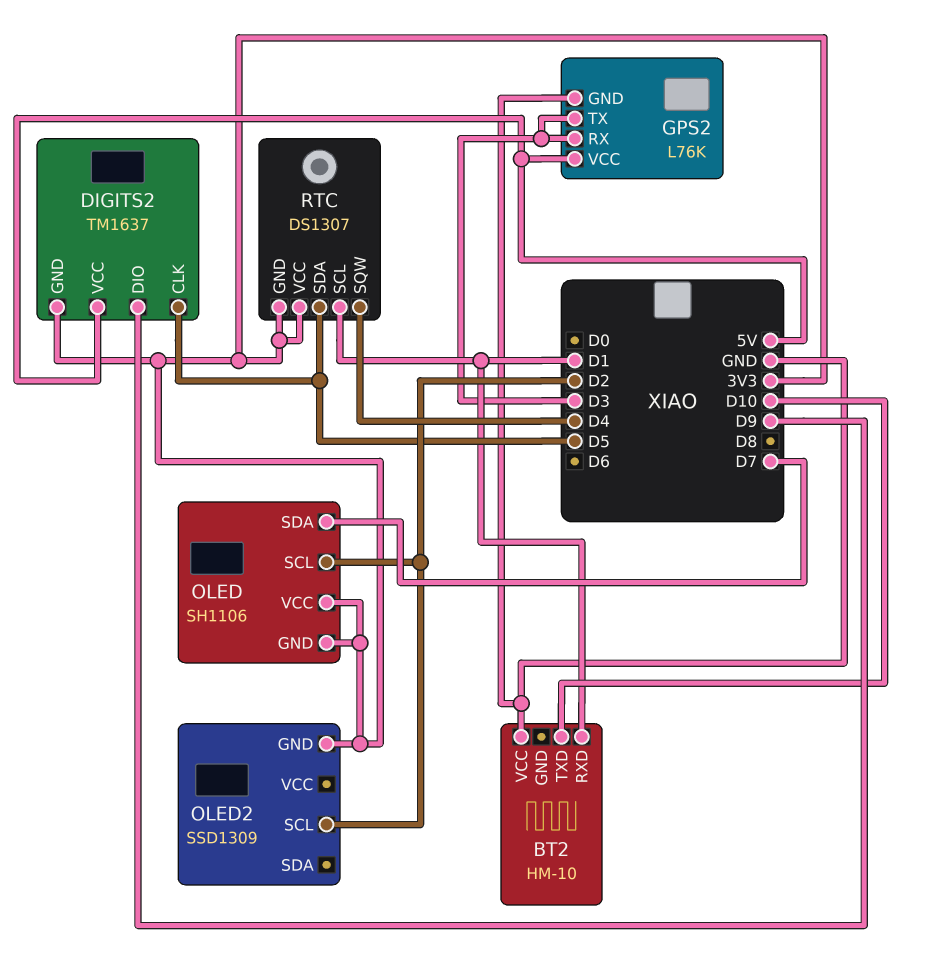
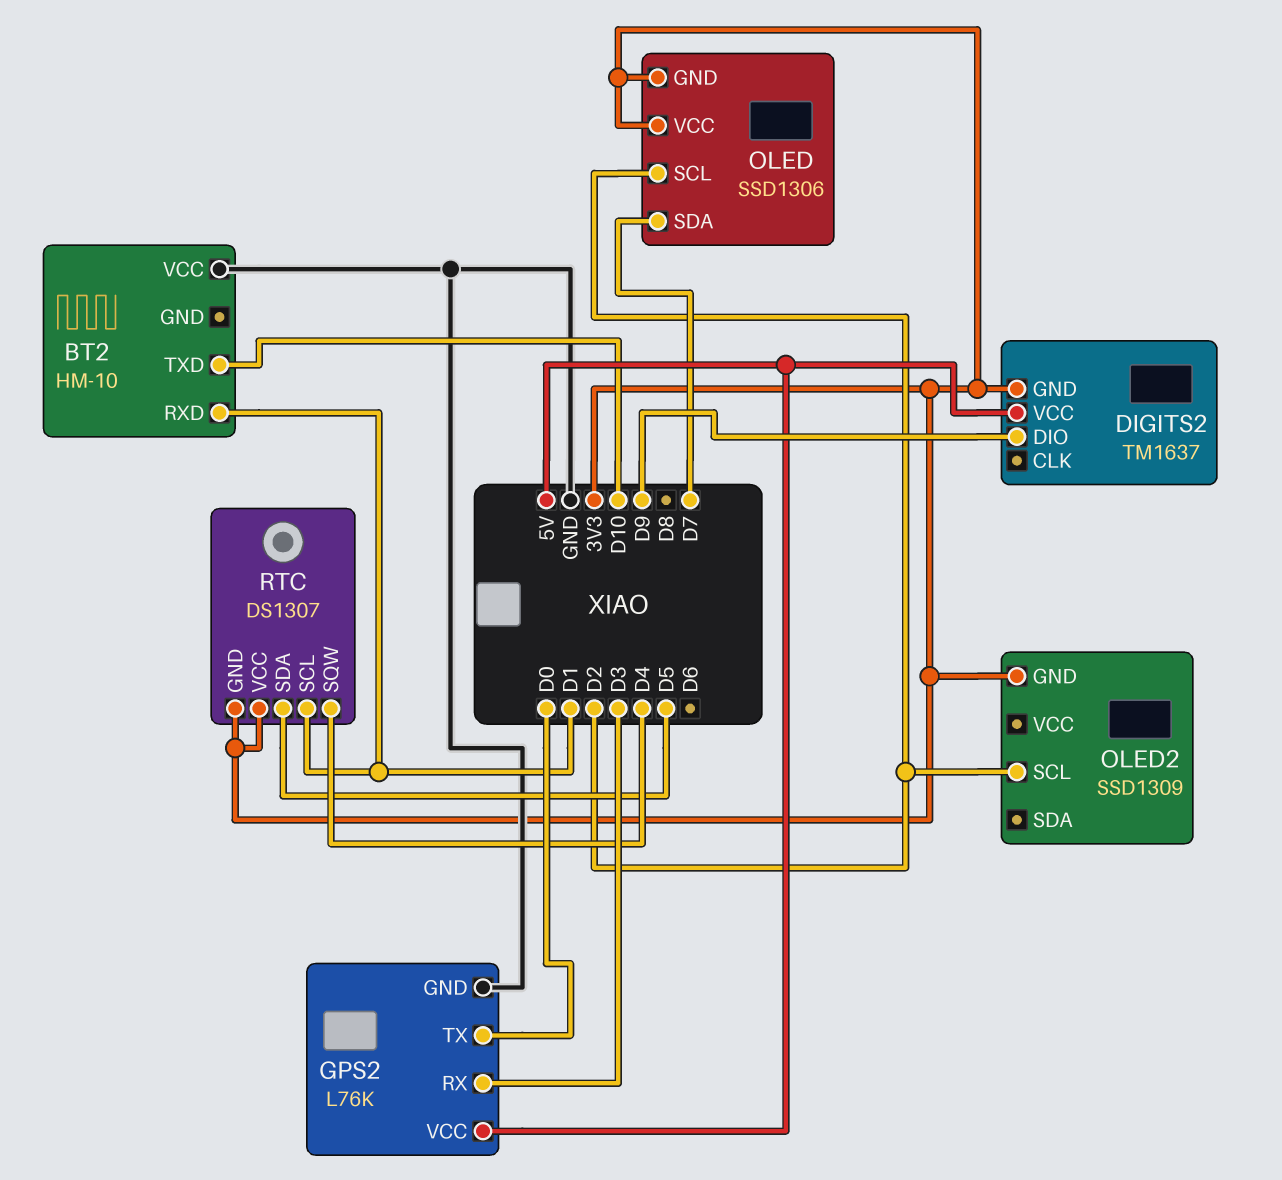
DIGITS2 pin CLK: D5 -> none
GPS2 pin TX: D3 -> D0
OLED: SH1106 -> SSD1306

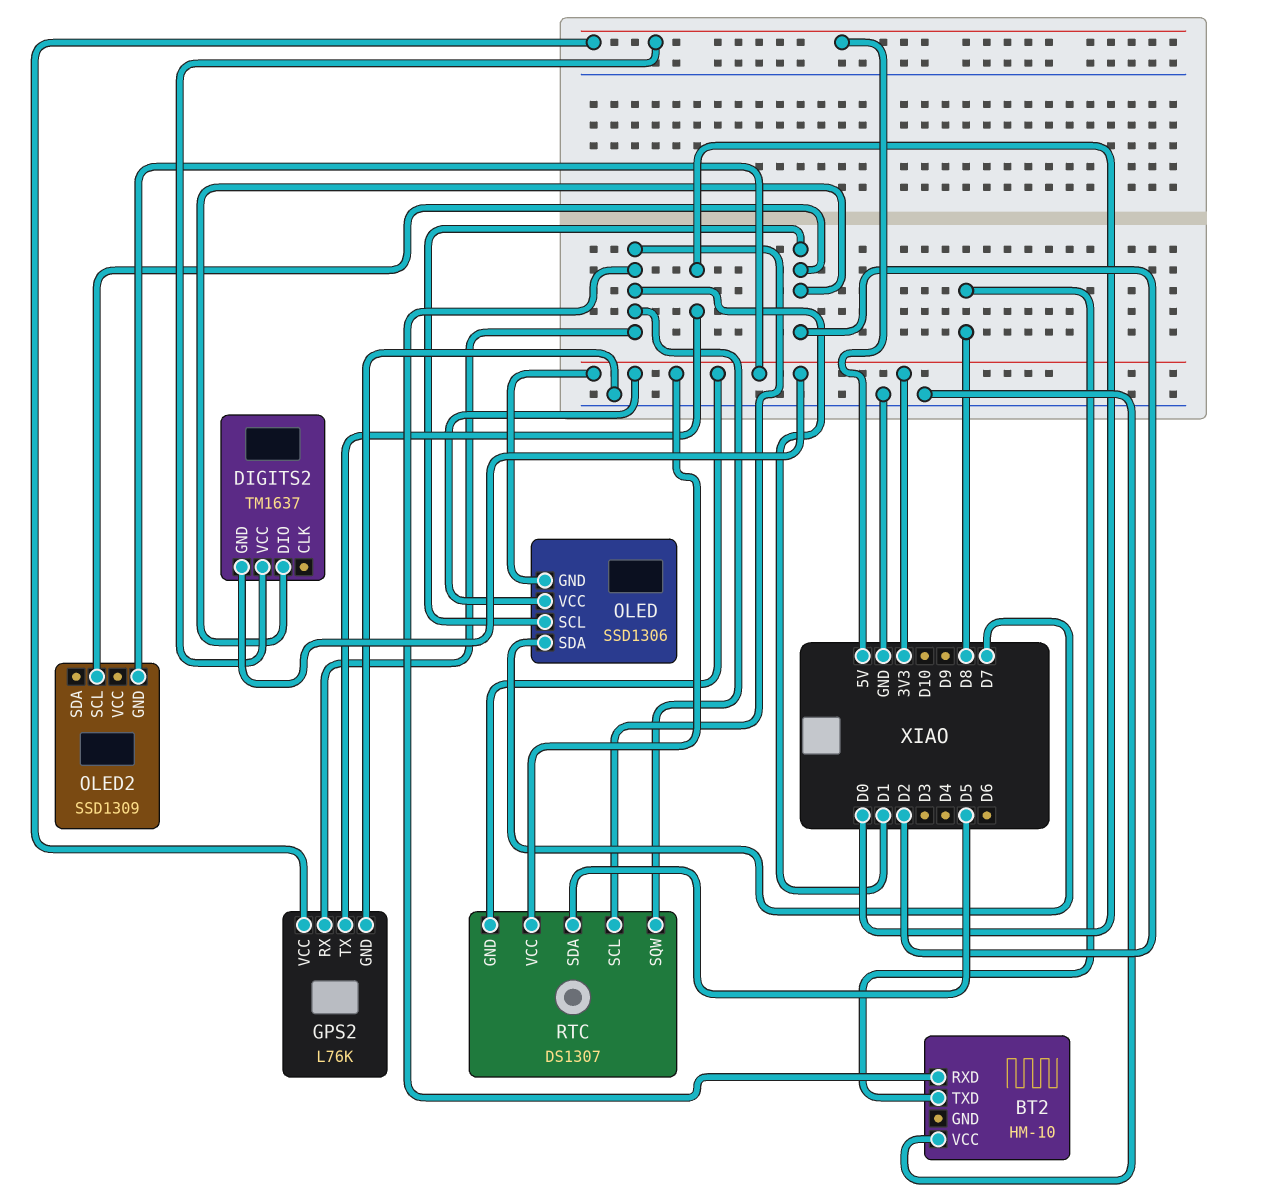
BT2 pin TXD: D10 -> D8
DIGITS2 pin DIO: D9 -> D2
GPS2 pin RX: D3 -> D1
RTC pin SQW: D4 -> D1

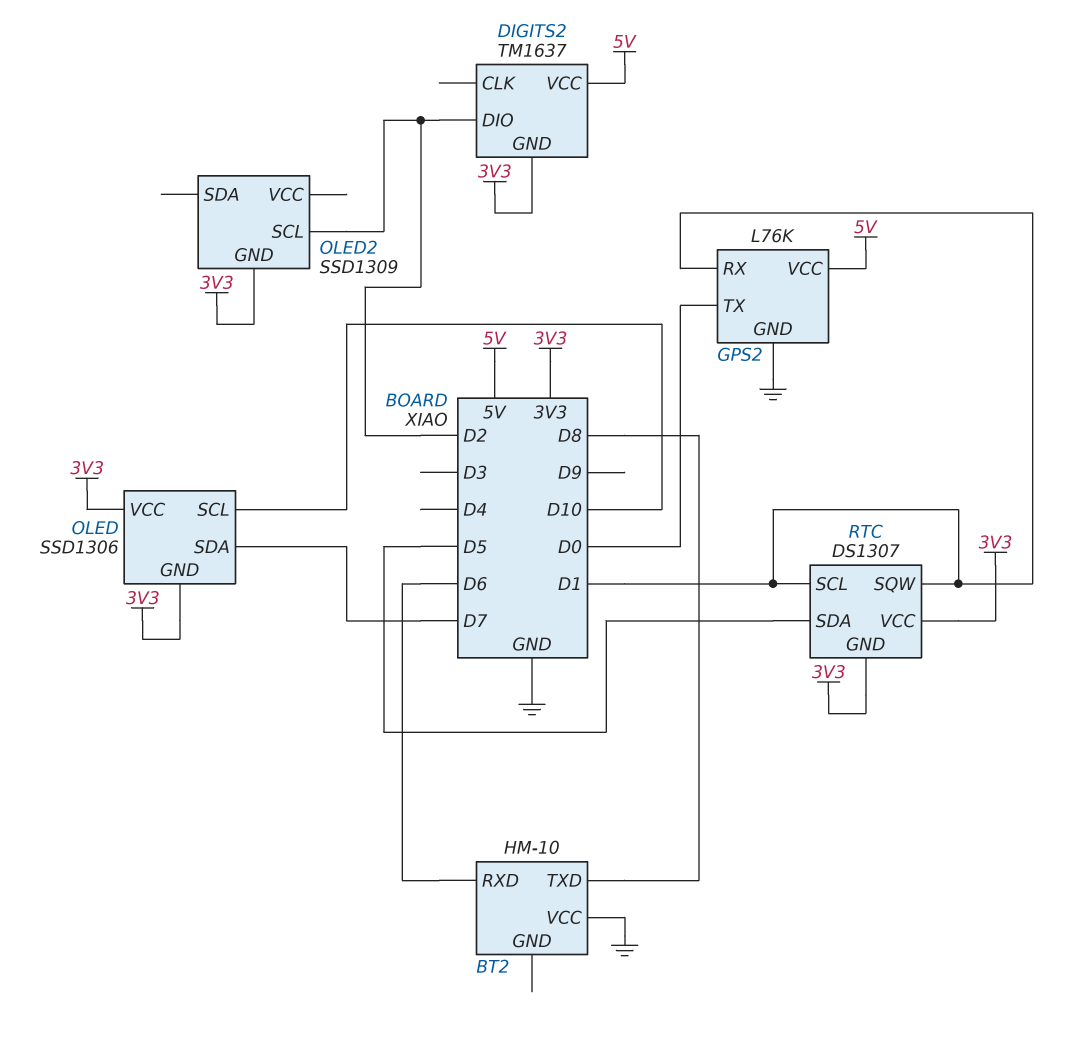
BT2 pin RXD: D1 -> D6
OLED pin SCL: D2 -> D10

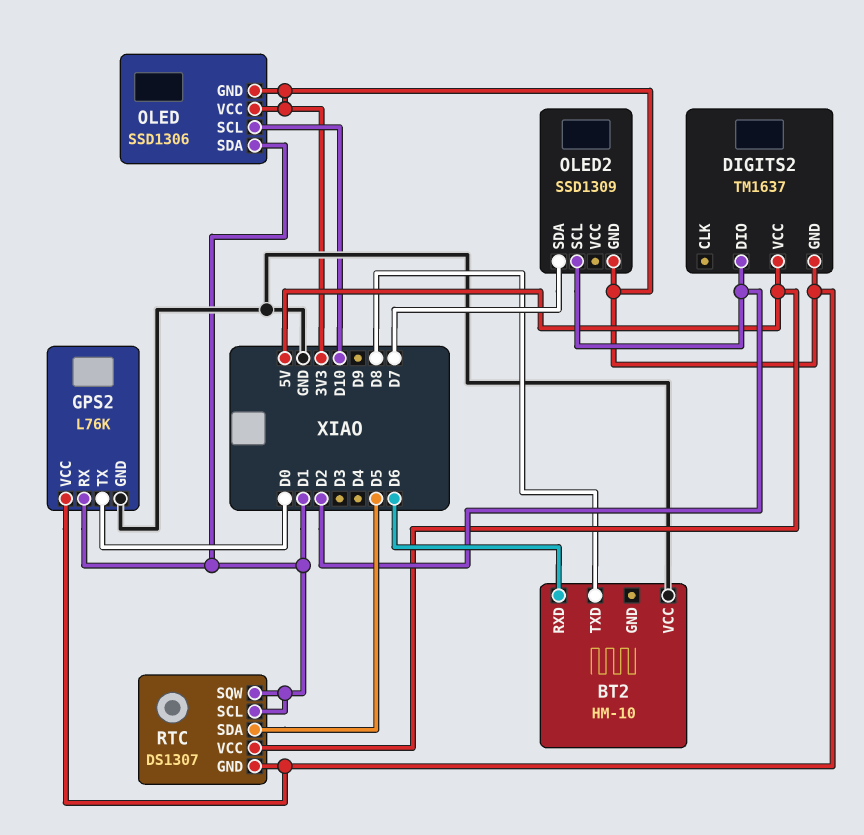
GPS2 pin VCC: 5V -> 3V3
OLED pin SDA: D7 -> D1
OLED2 pin SDA: none -> D7
RTC pin VCC: 3V3 -> 5V

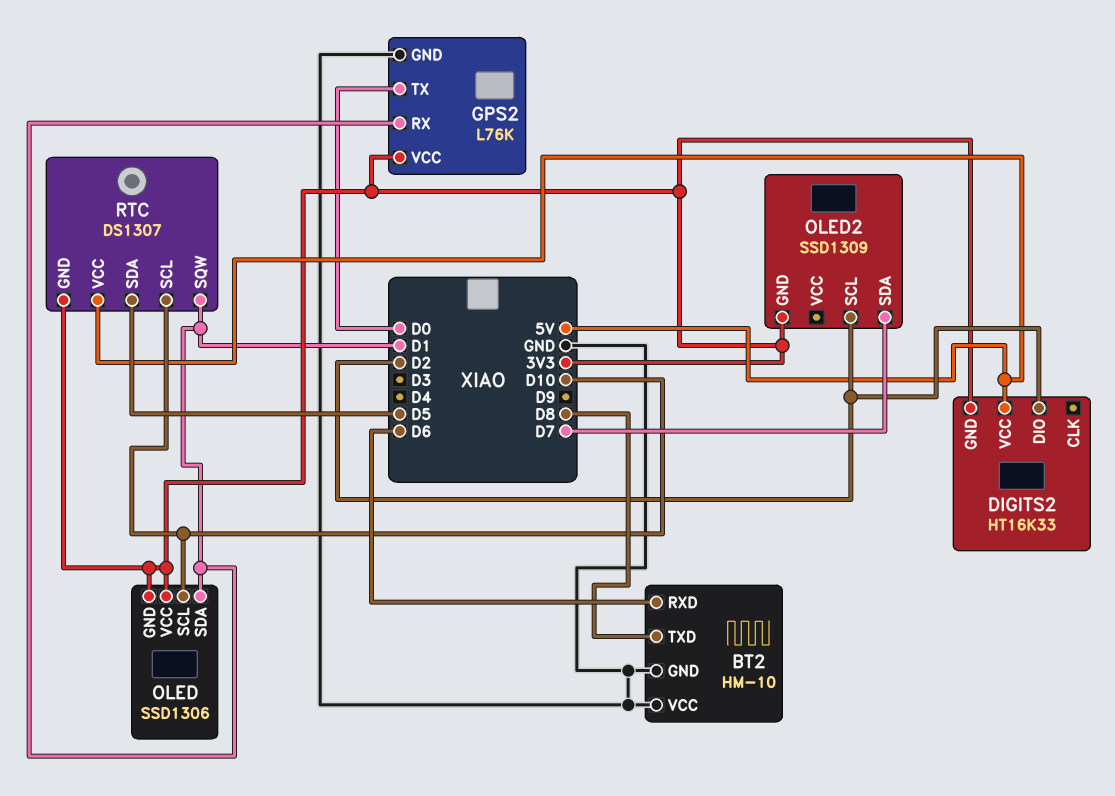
BT2 pin GND: none -> GND
DIGITS2: TM1637 -> HT16K33
RTC pin SCL: D1 -> D10

